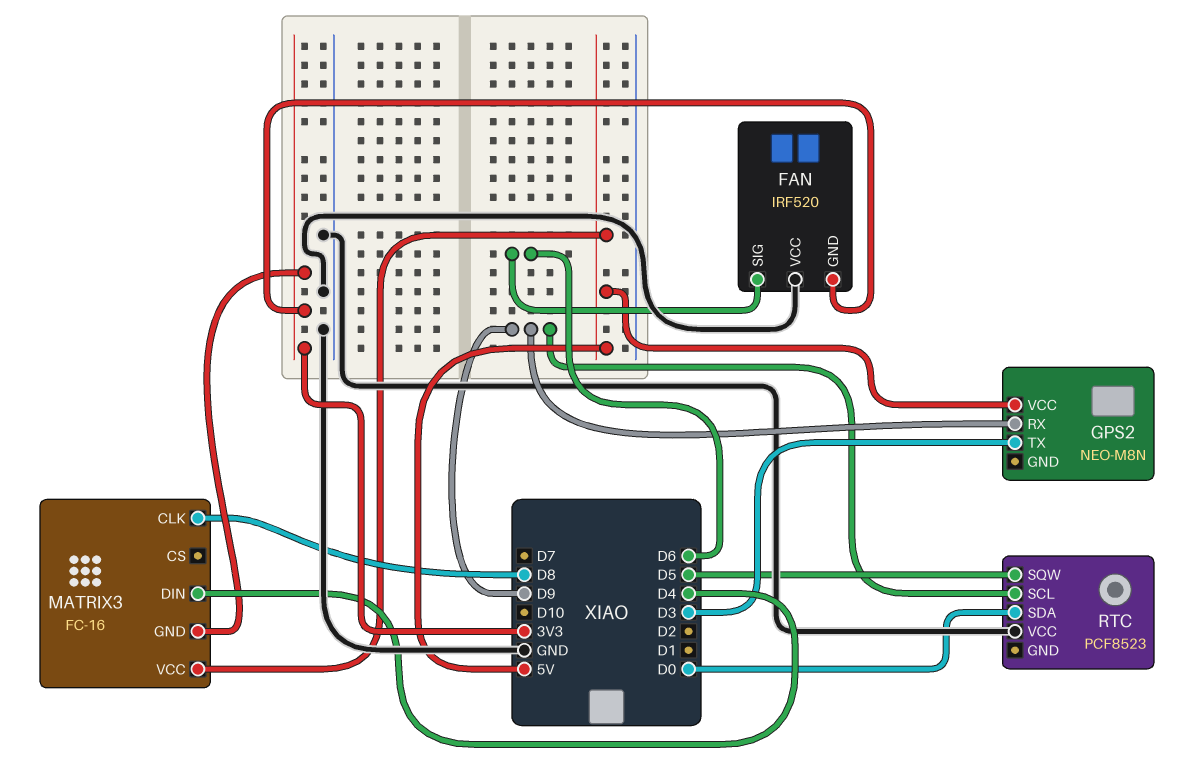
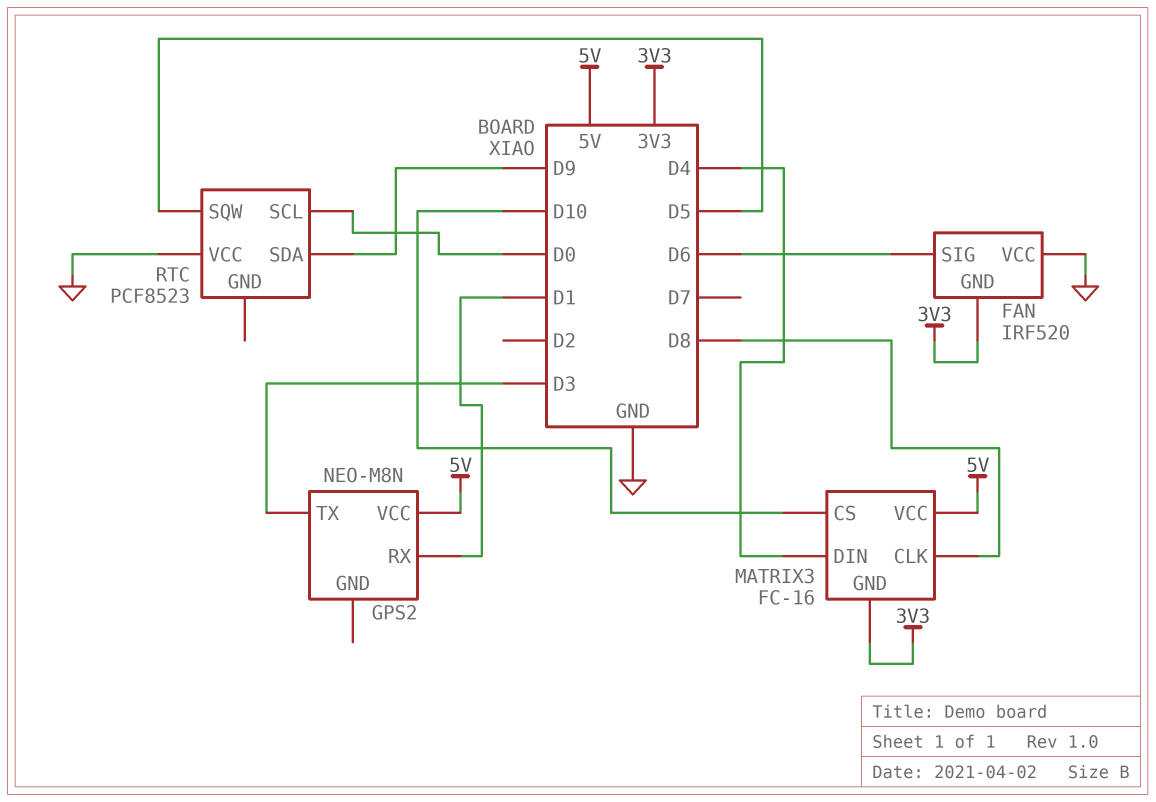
GPS2 pin RX: D9 -> D1
MATRIX3 pin CS: none -> D10
RTC pin SCL: D9 -> D0
RTC pin SDA: D0 -> D9

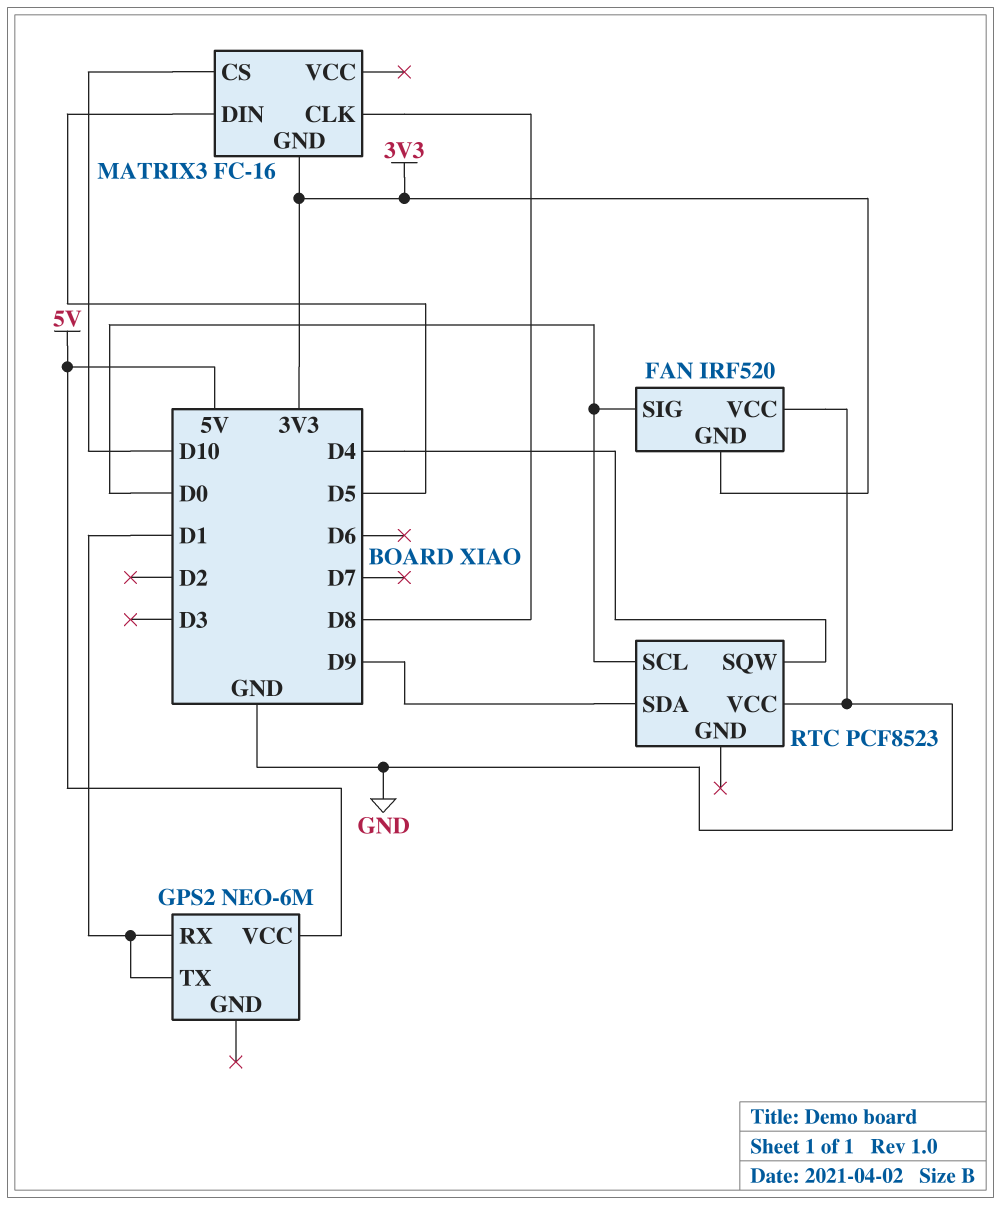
FAN pin SIG: D6 -> D0
GPS2: NEO-M8N -> NEO-6M
GPS2 pin TX: D3 -> D1
MATRIX3 pin DIN: D4 -> D5
MATRIX3 pin VCC: 5V -> none
RTC pin SQW: D5 -> D4

